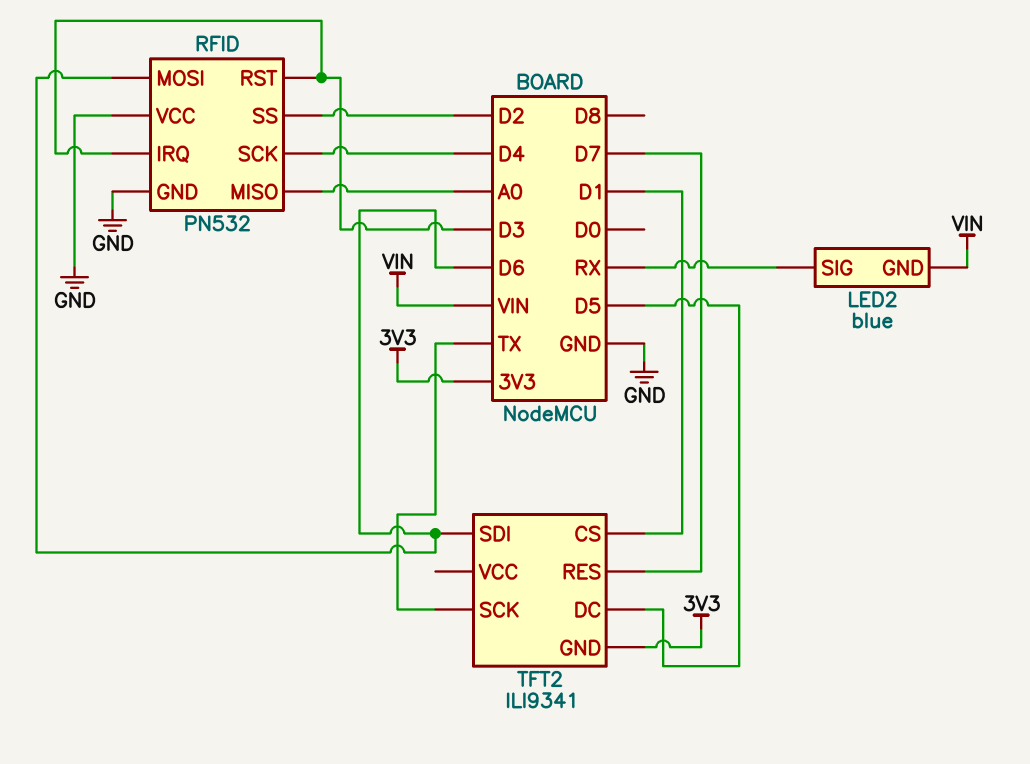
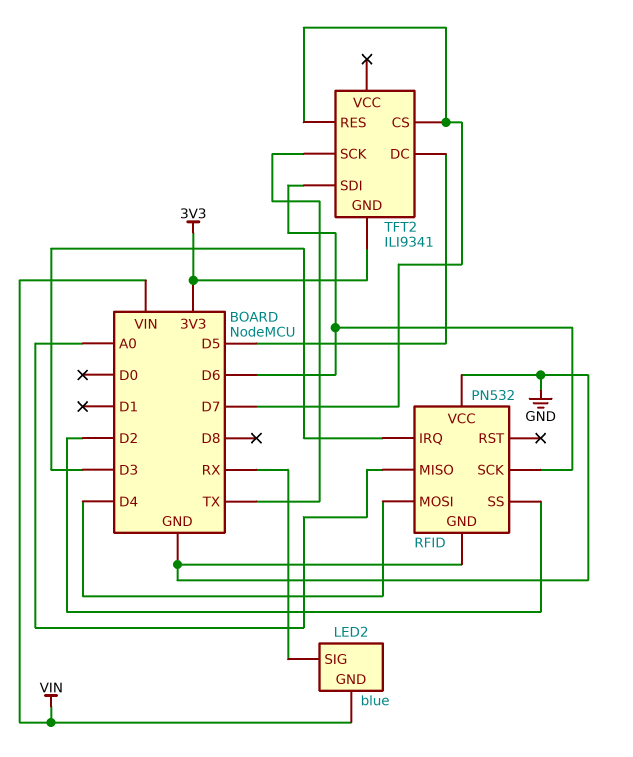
RFID pin MOSI: D6 -> D4
RFID pin RST: D3 -> none
RFID pin SCK: D4 -> D6
TFT2 pin CS: D1 -> D7

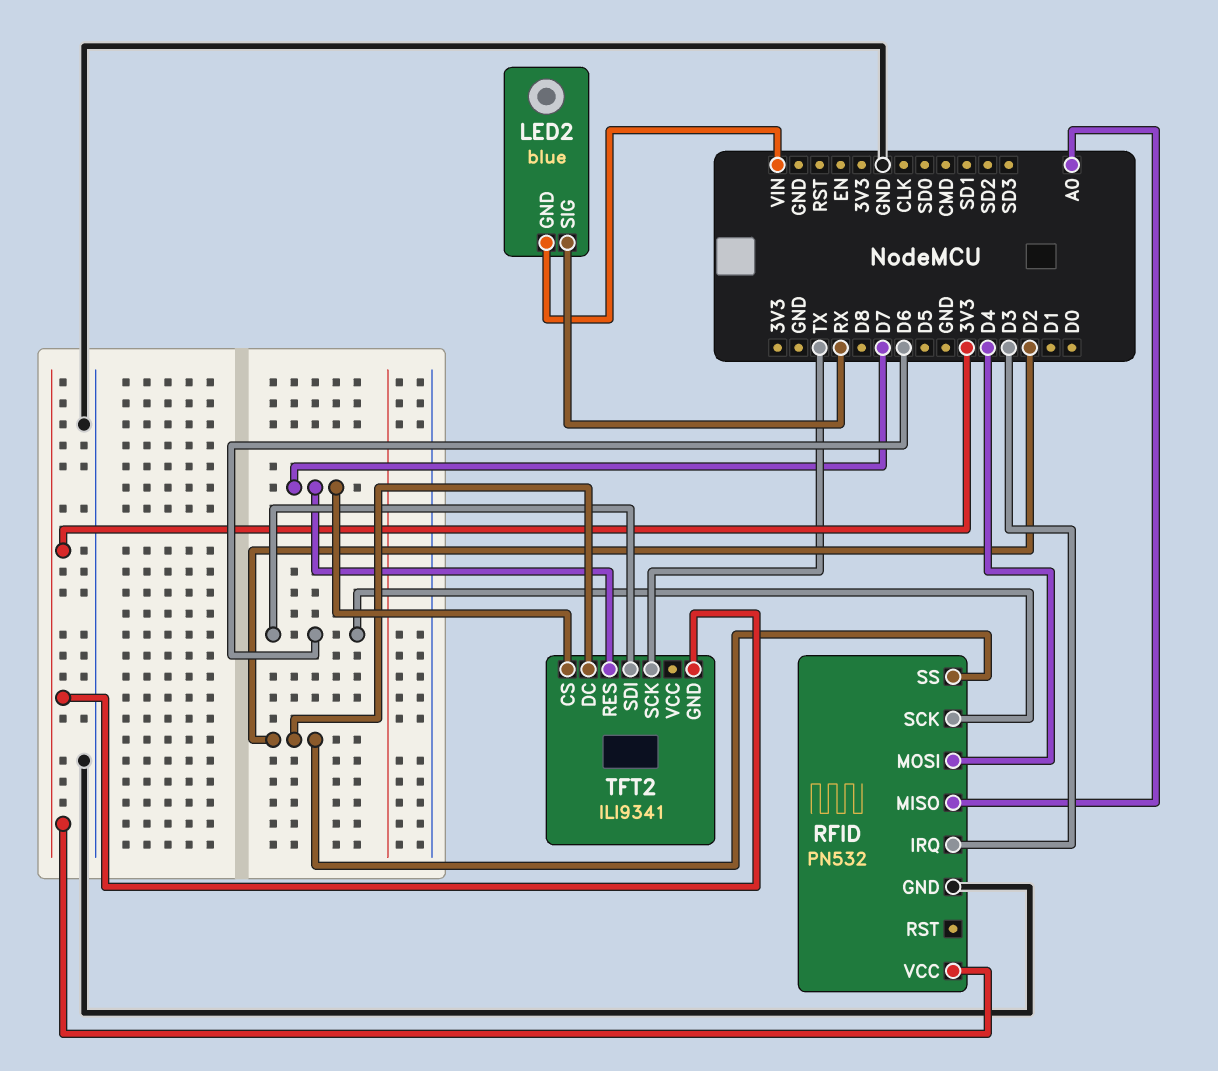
RFID pin VCC: GND -> 3V3
TFT2 pin DC: D5 -> D2

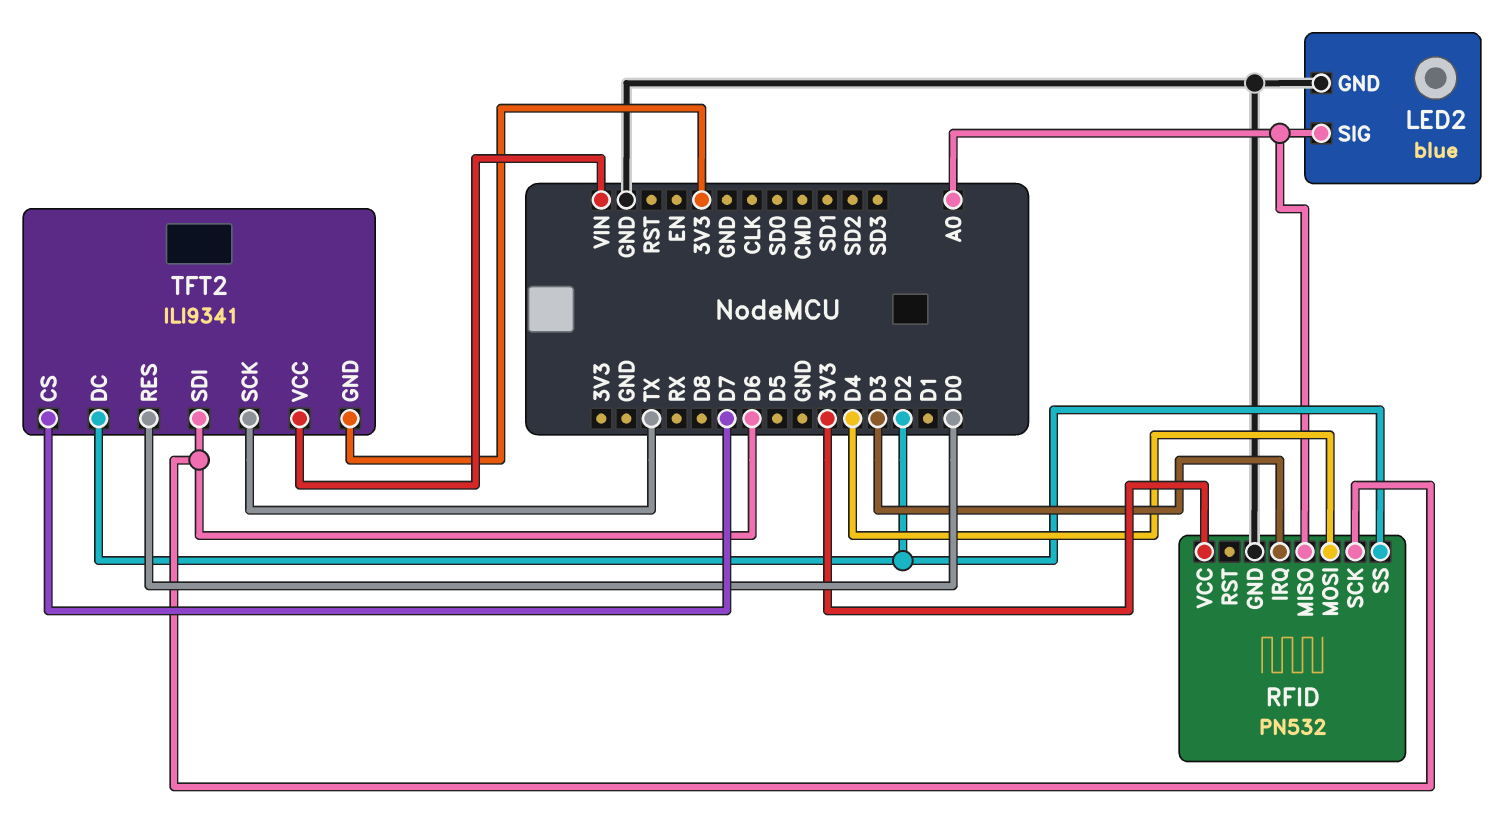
LED2 pin GND: VIN -> GND
LED2 pin SIG: RX -> A0
TFT2 pin RES: D7 -> D0
TFT2 pin VCC: none -> VIN

